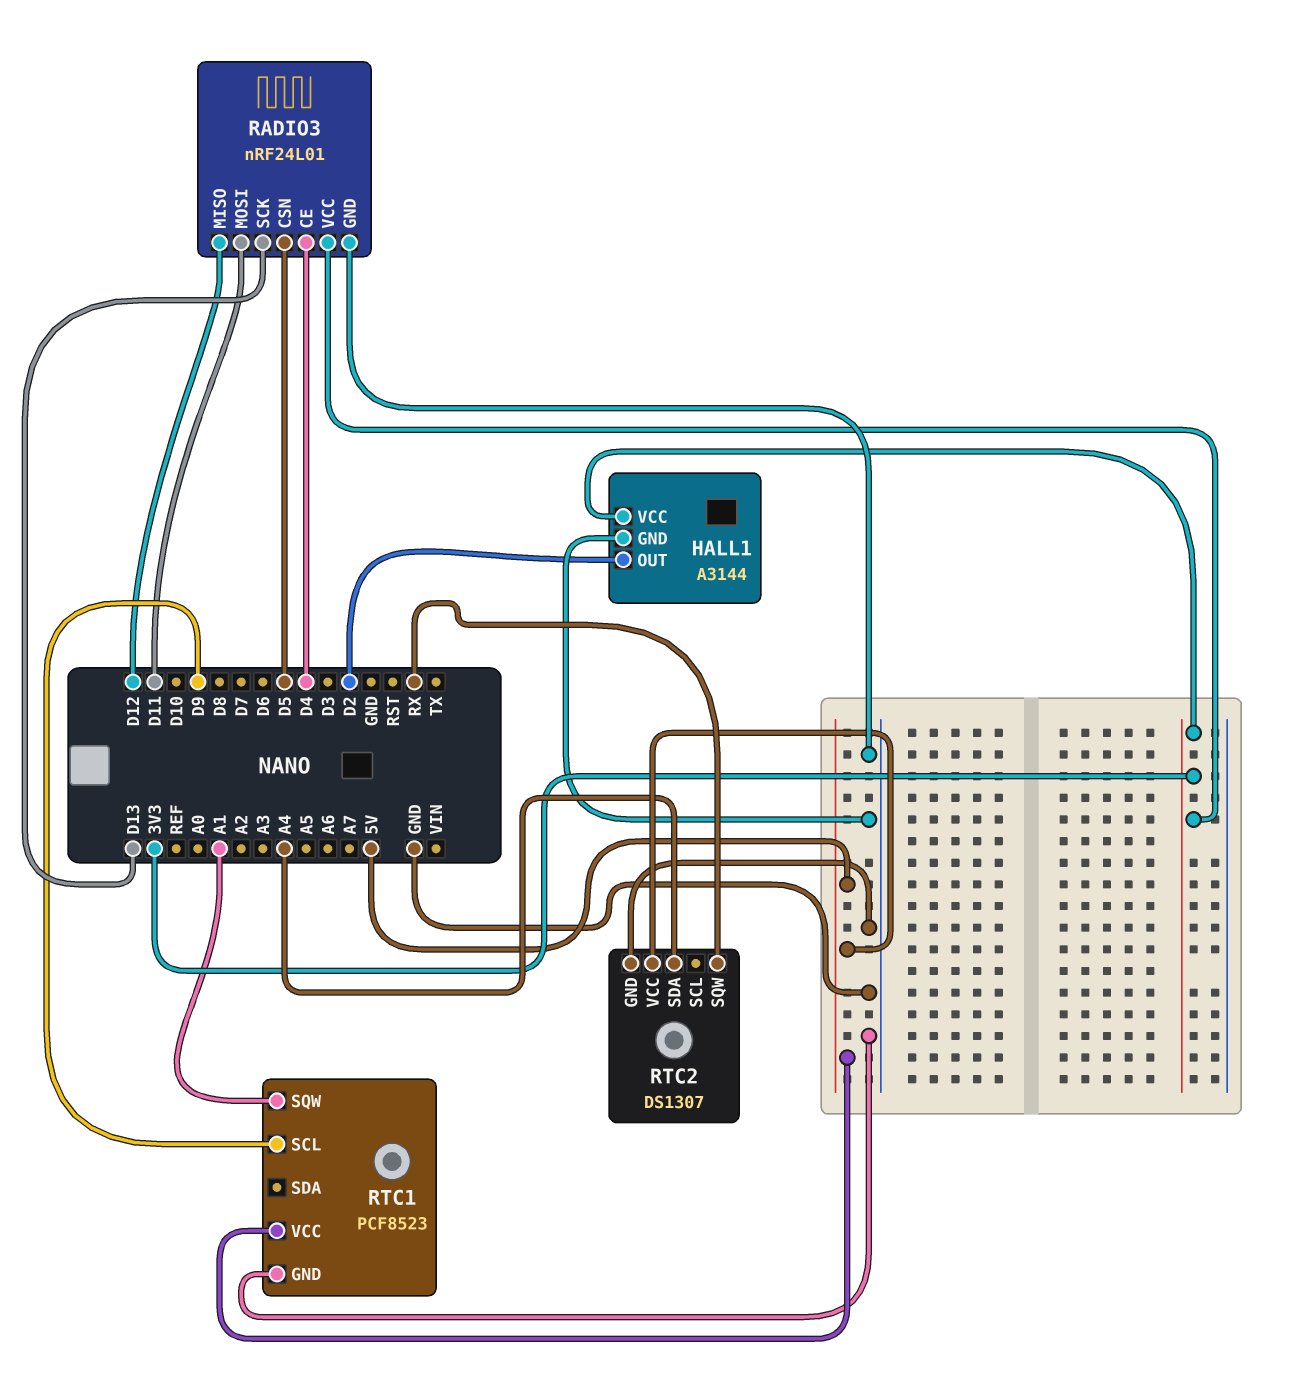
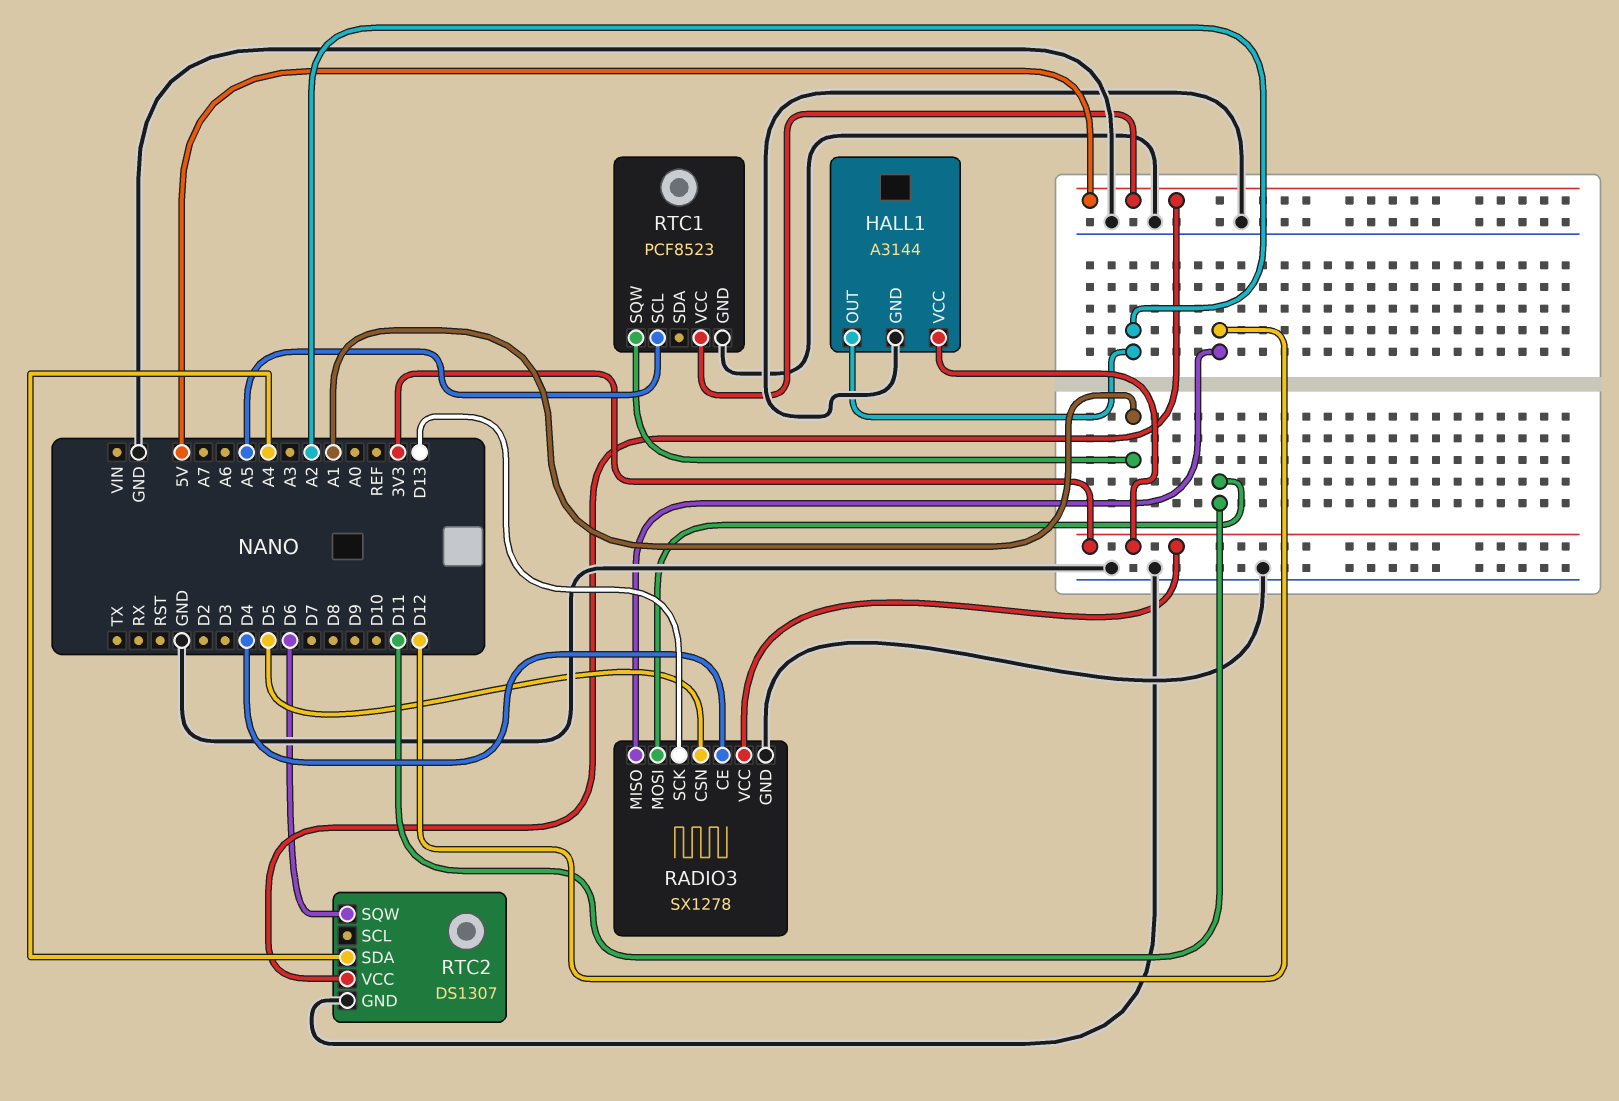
HALL1 pin OUT: D2 -> A2
RADIO3: nRF24L01 -> SX1278
RTC1 pin SCL: D9 -> A5
RTC2 pin SQW: RX -> D6

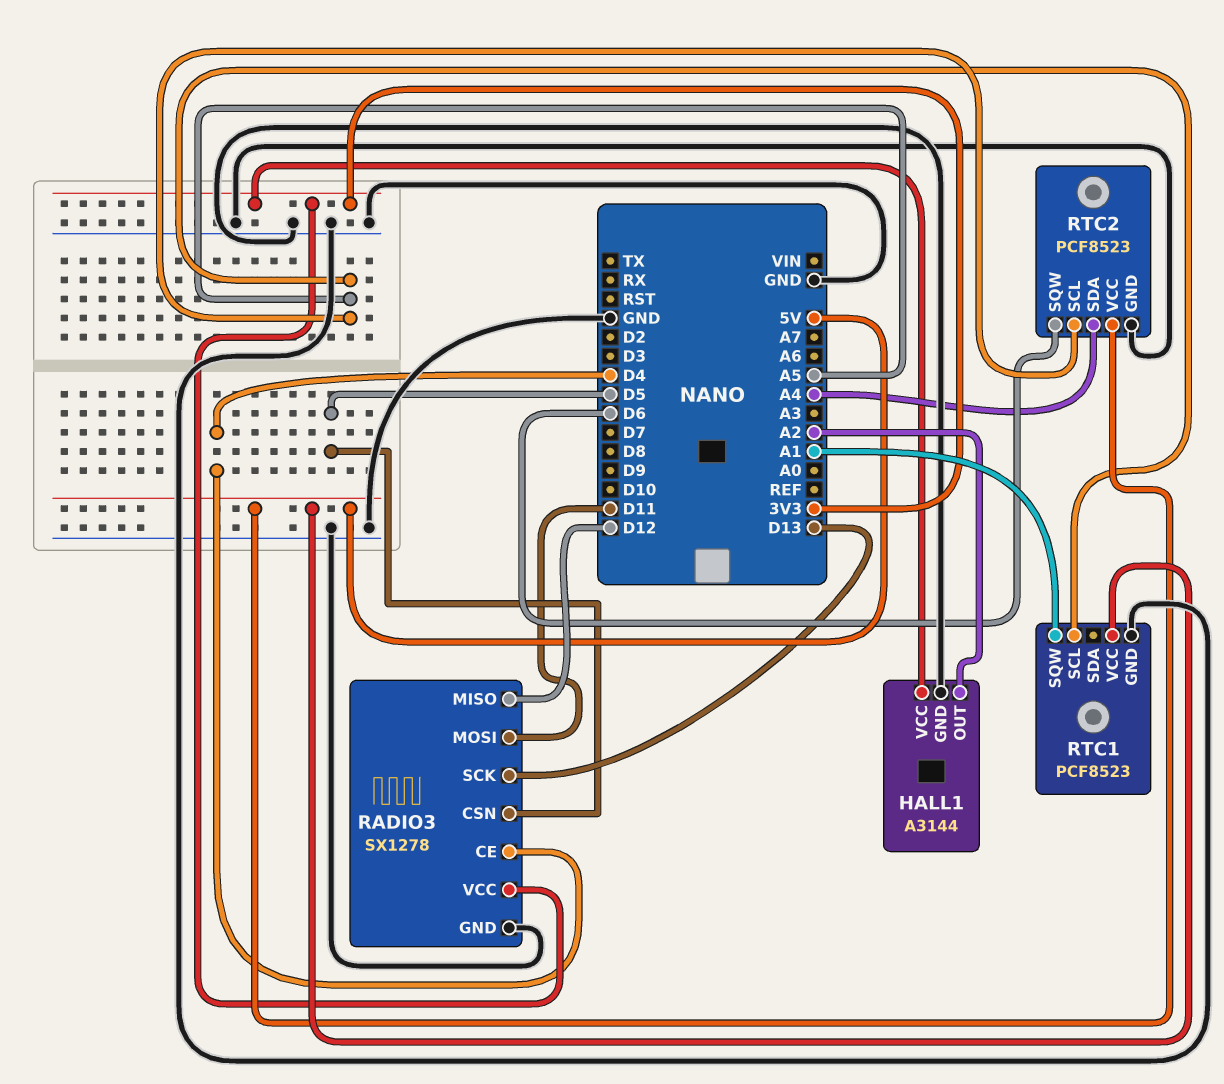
RTC2: DS1307 -> PCF8523
RTC2 pin SCL: none -> A5

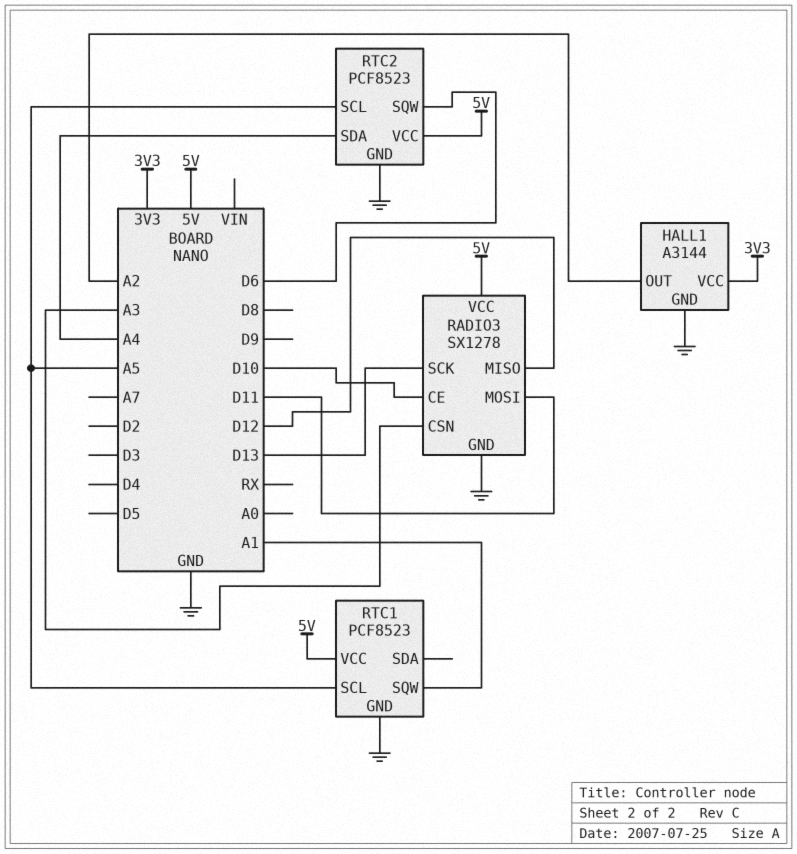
RADIO3 pin CE: D4 -> D10
RADIO3 pin CSN: D5 -> A3
RADIO3 pin VCC: 3V3 -> 5V

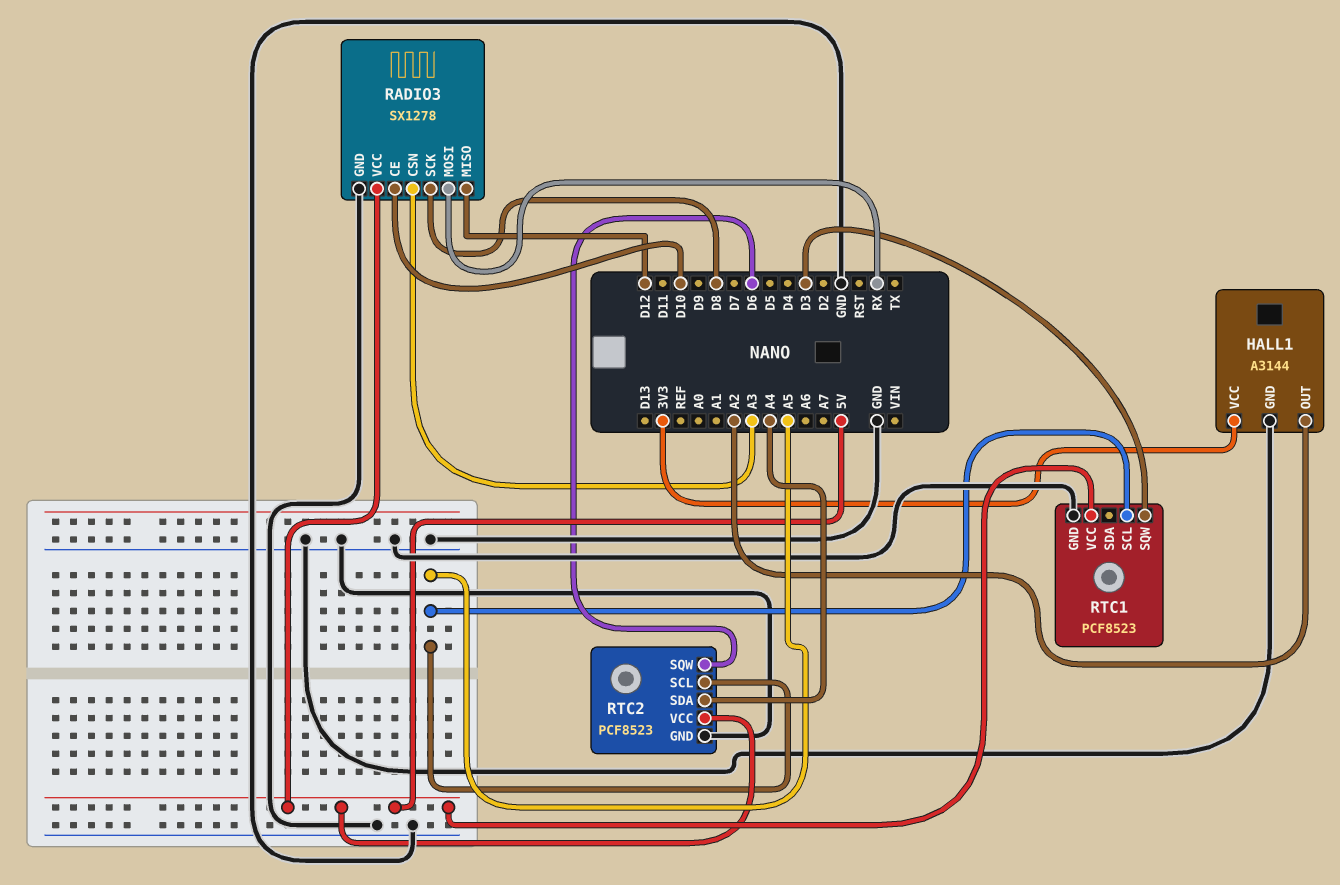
RADIO3 pin MOSI: D11 -> RX
RADIO3 pin SCK: D13 -> D8
RTC1 pin SQW: A1 -> D3

